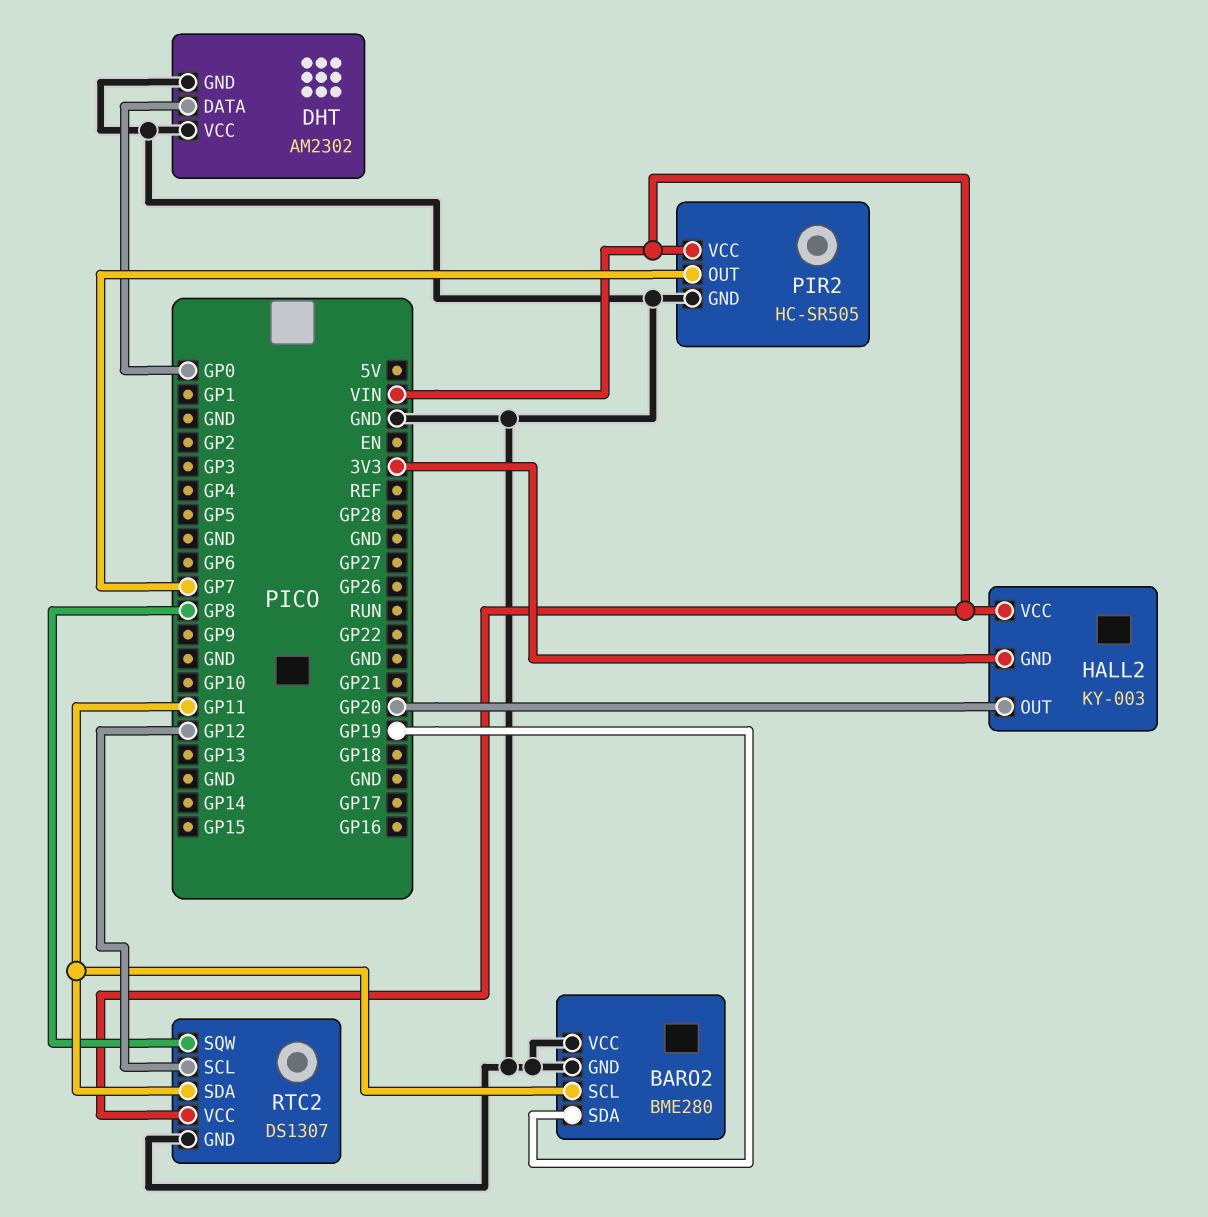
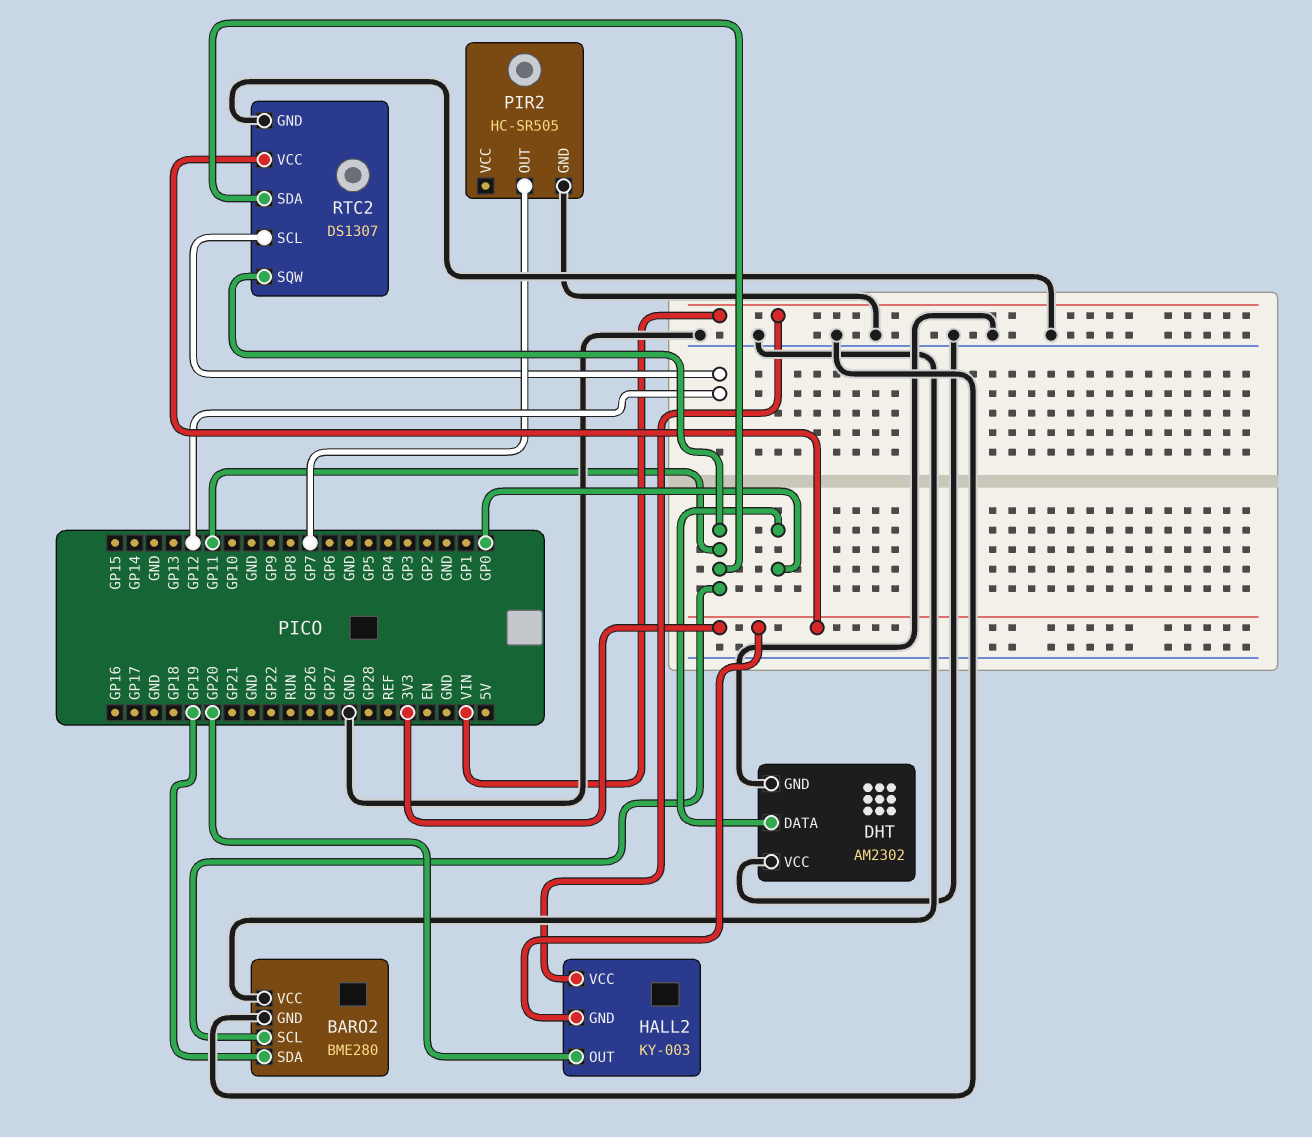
PIR2 pin VCC: VIN -> none
RTC2 pin SQW: GP8 -> GP11
RTC2 pin VCC: VIN -> 3V3

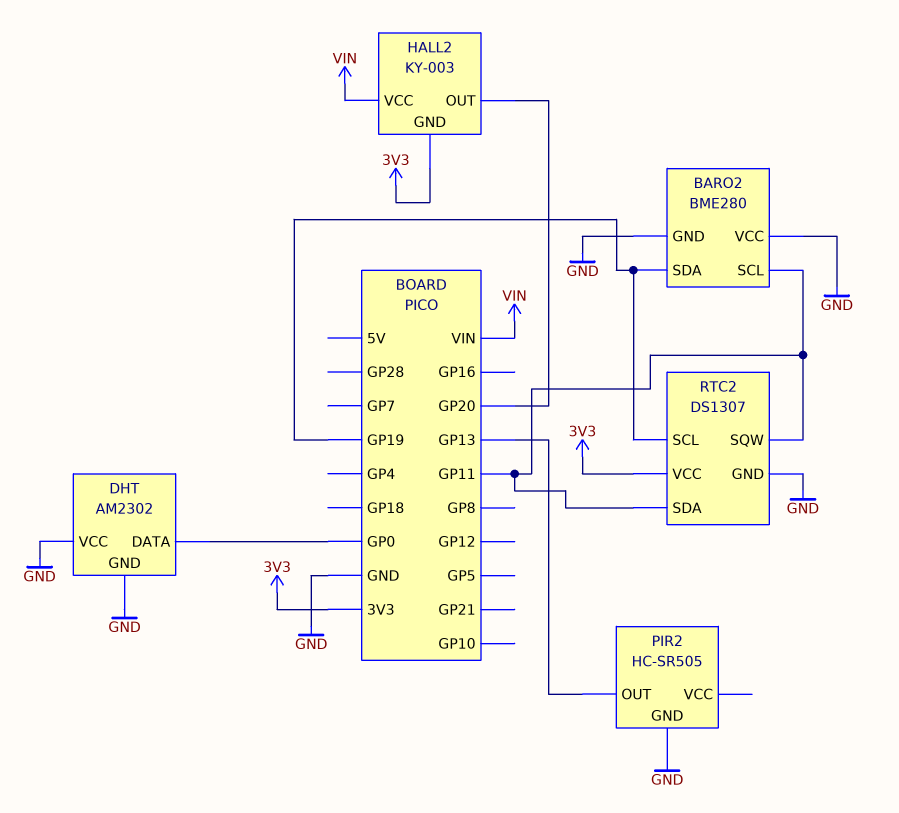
PIR2 pin OUT: GP7 -> GP13
RTC2 pin SCL: GP12 -> GP19

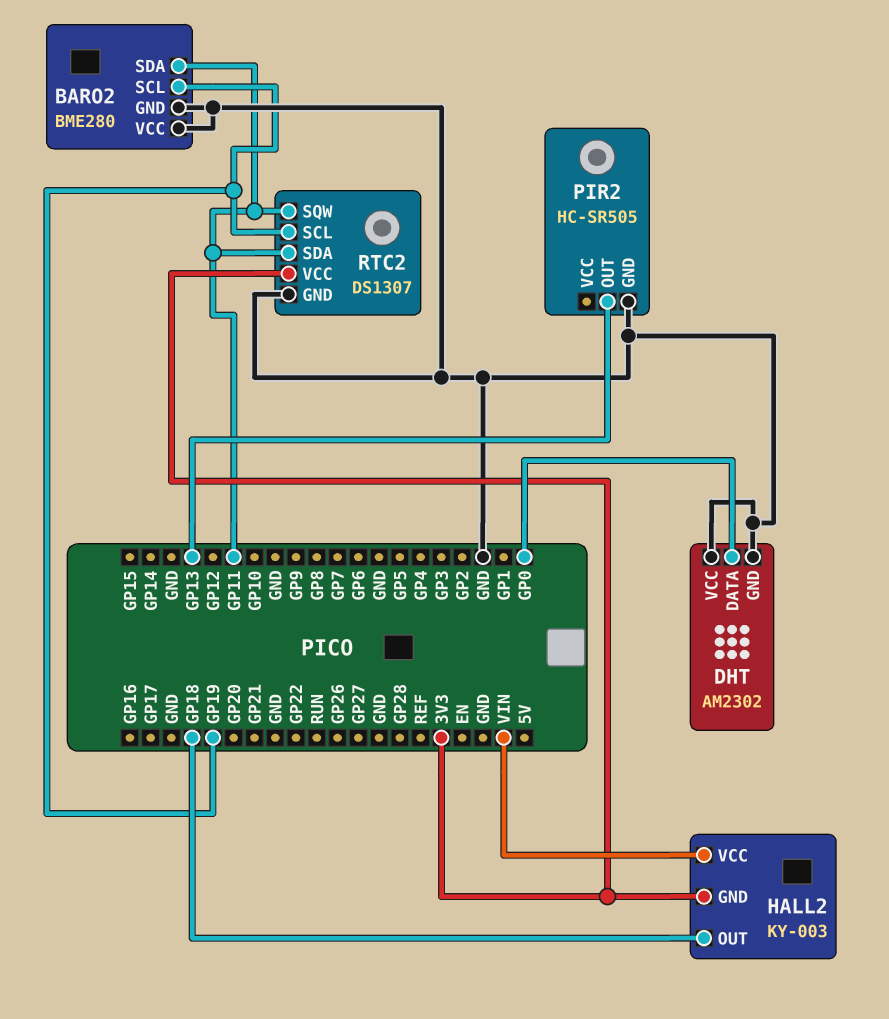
BARO2 pin SCL: GP11 -> GP19
BARO2 pin SDA: GP19 -> GP11
HALL2 pin OUT: GP20 -> GP18

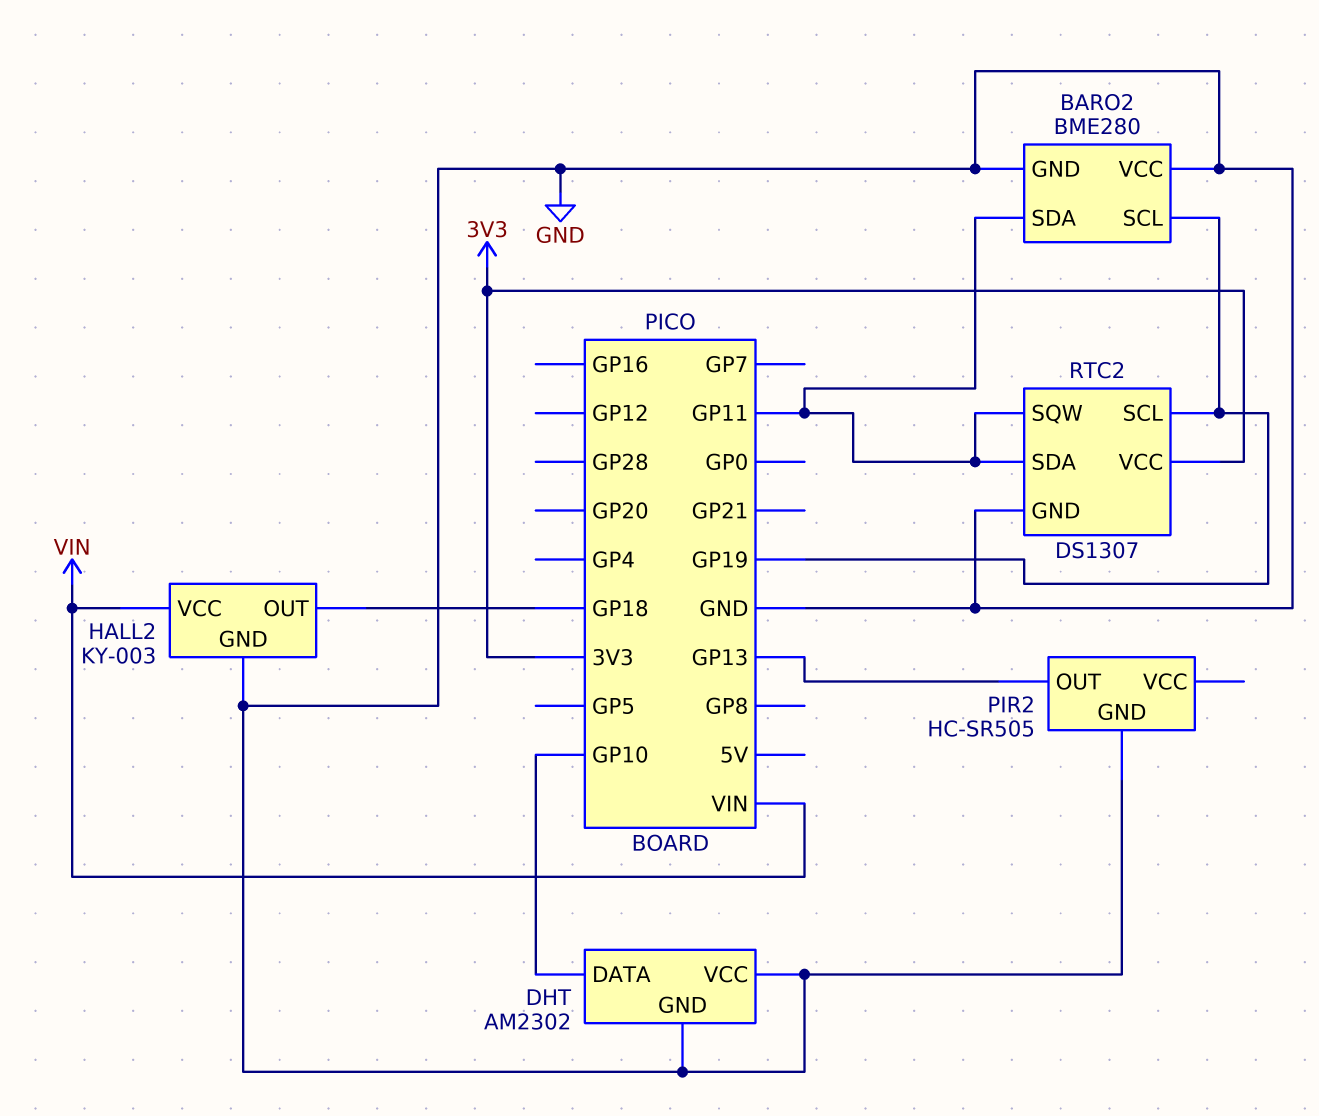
DHT pin DATA: GP0 -> GP10
HALL2 pin GND: 3V3 -> GND

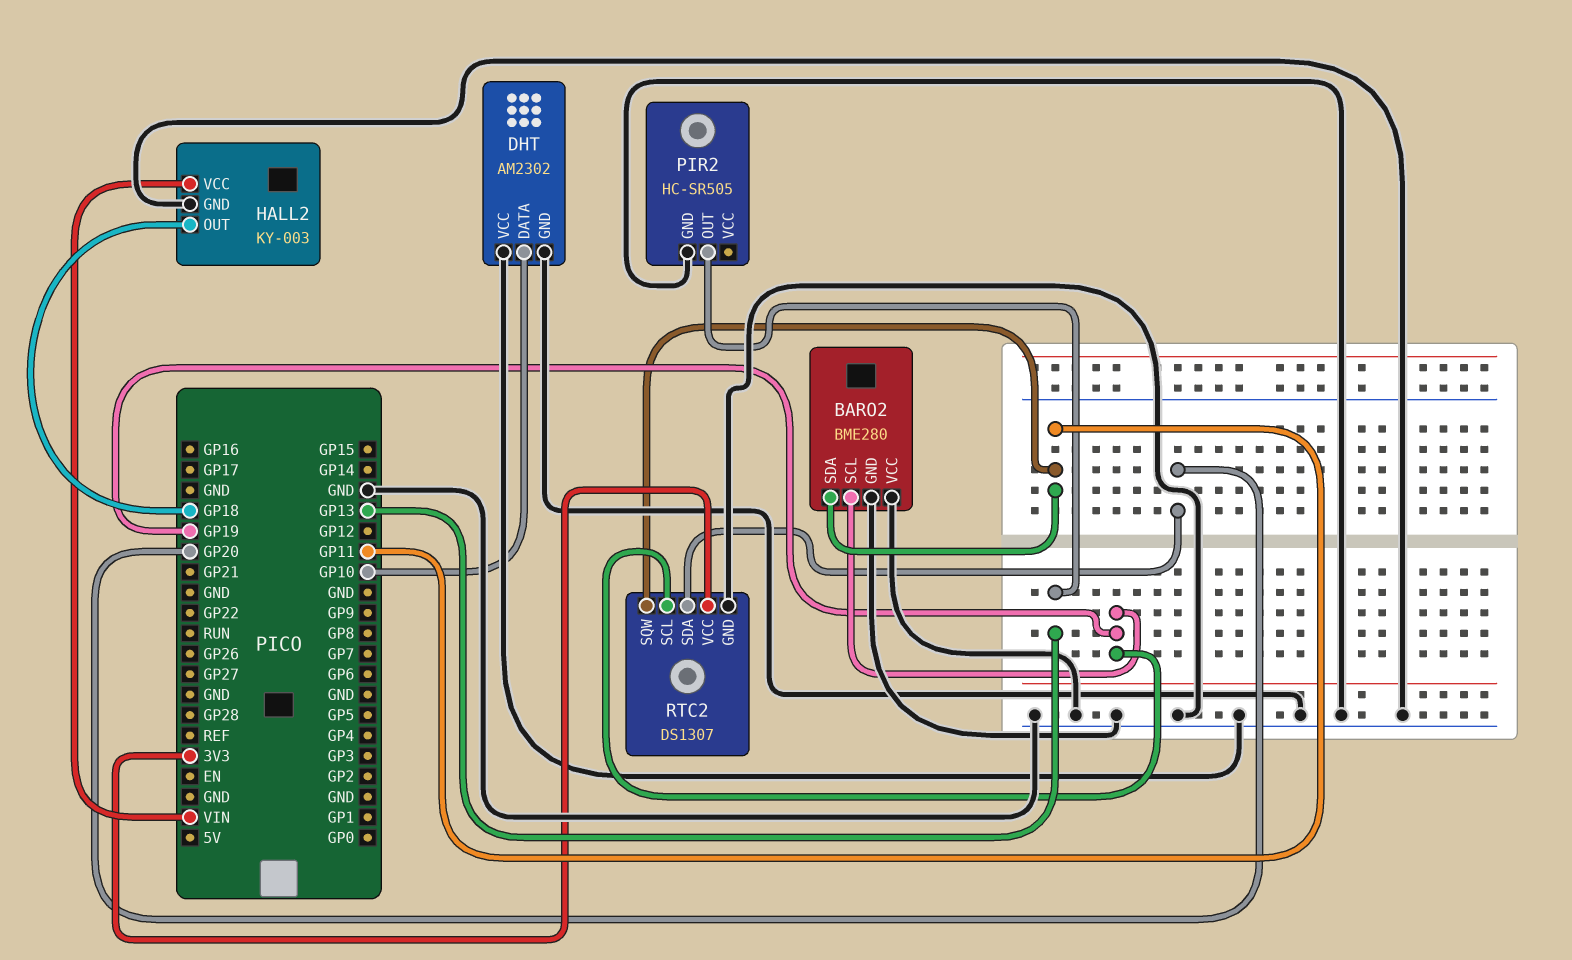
RTC2 pin SDA: GP11 -> GP20

